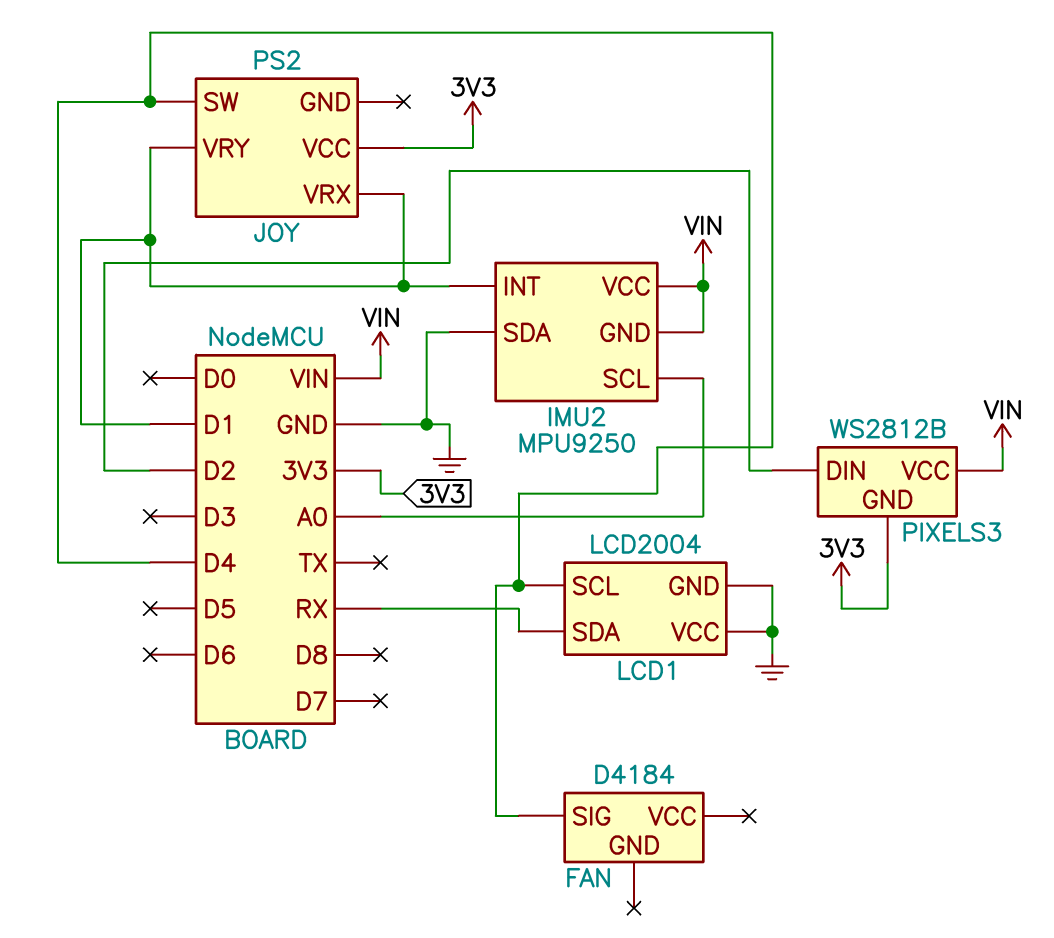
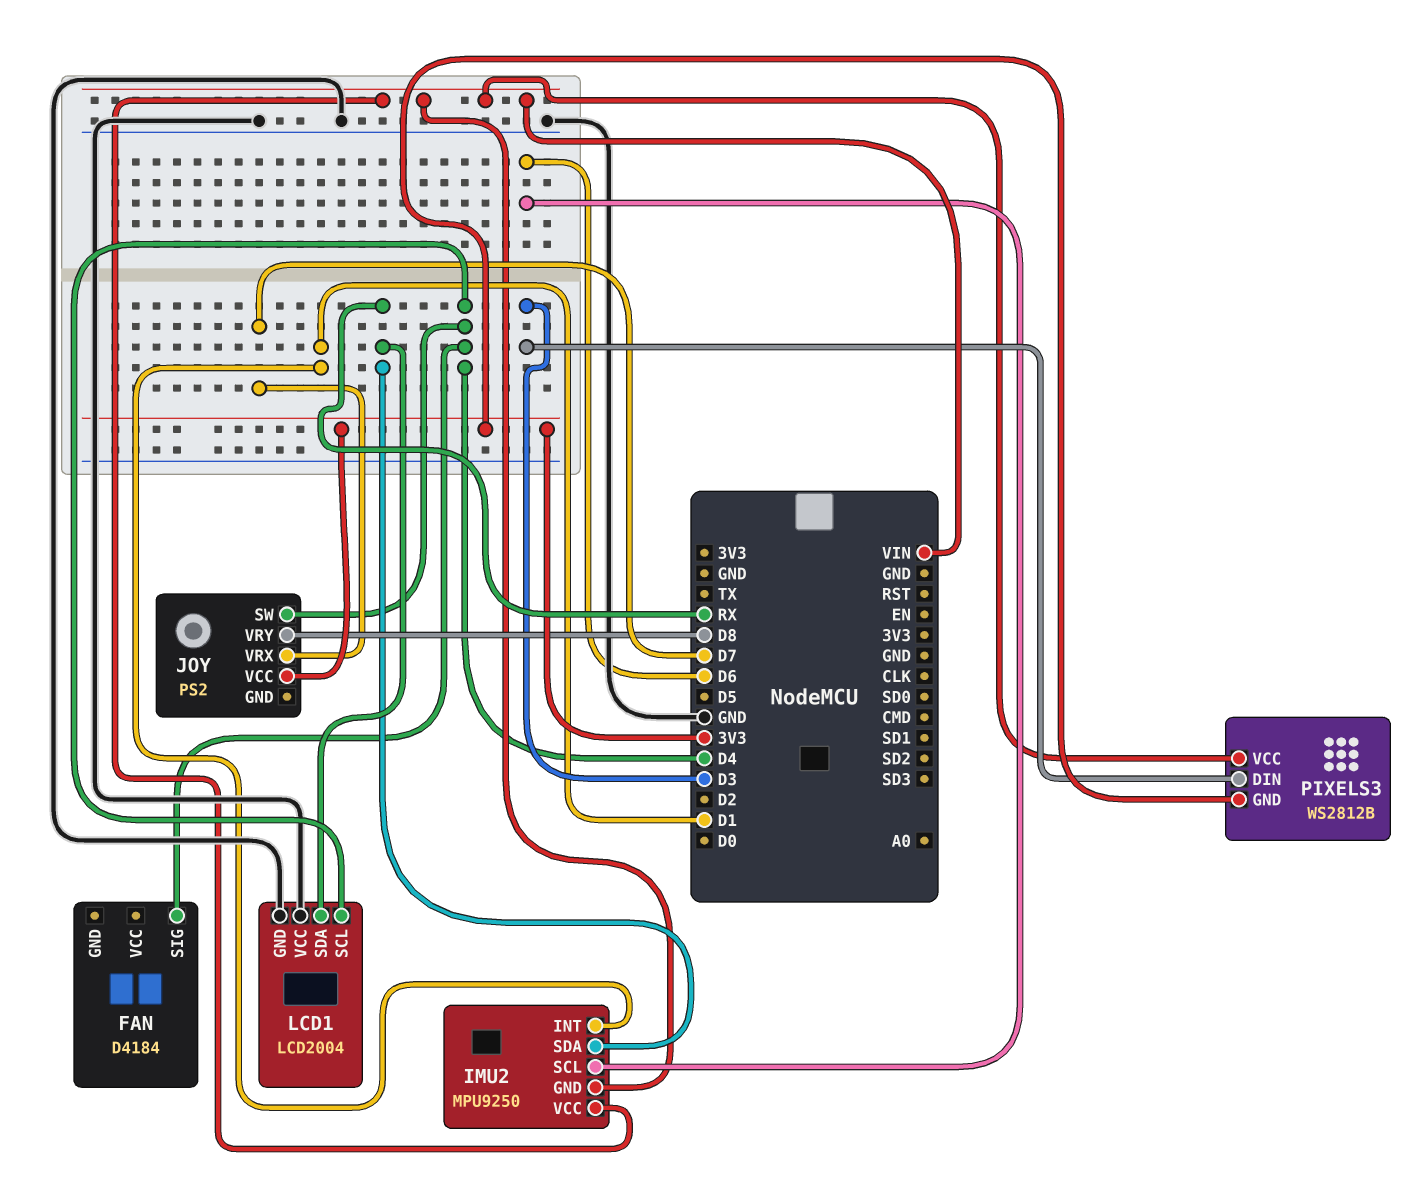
IMU2 pin SCL: A0 -> D6
IMU2 pin SDA: GND -> RX
JOY pin VRX: D1 -> D7
JOY pin VRY: D1 -> D8
PIXELS3 pin DIN: D2 -> D3

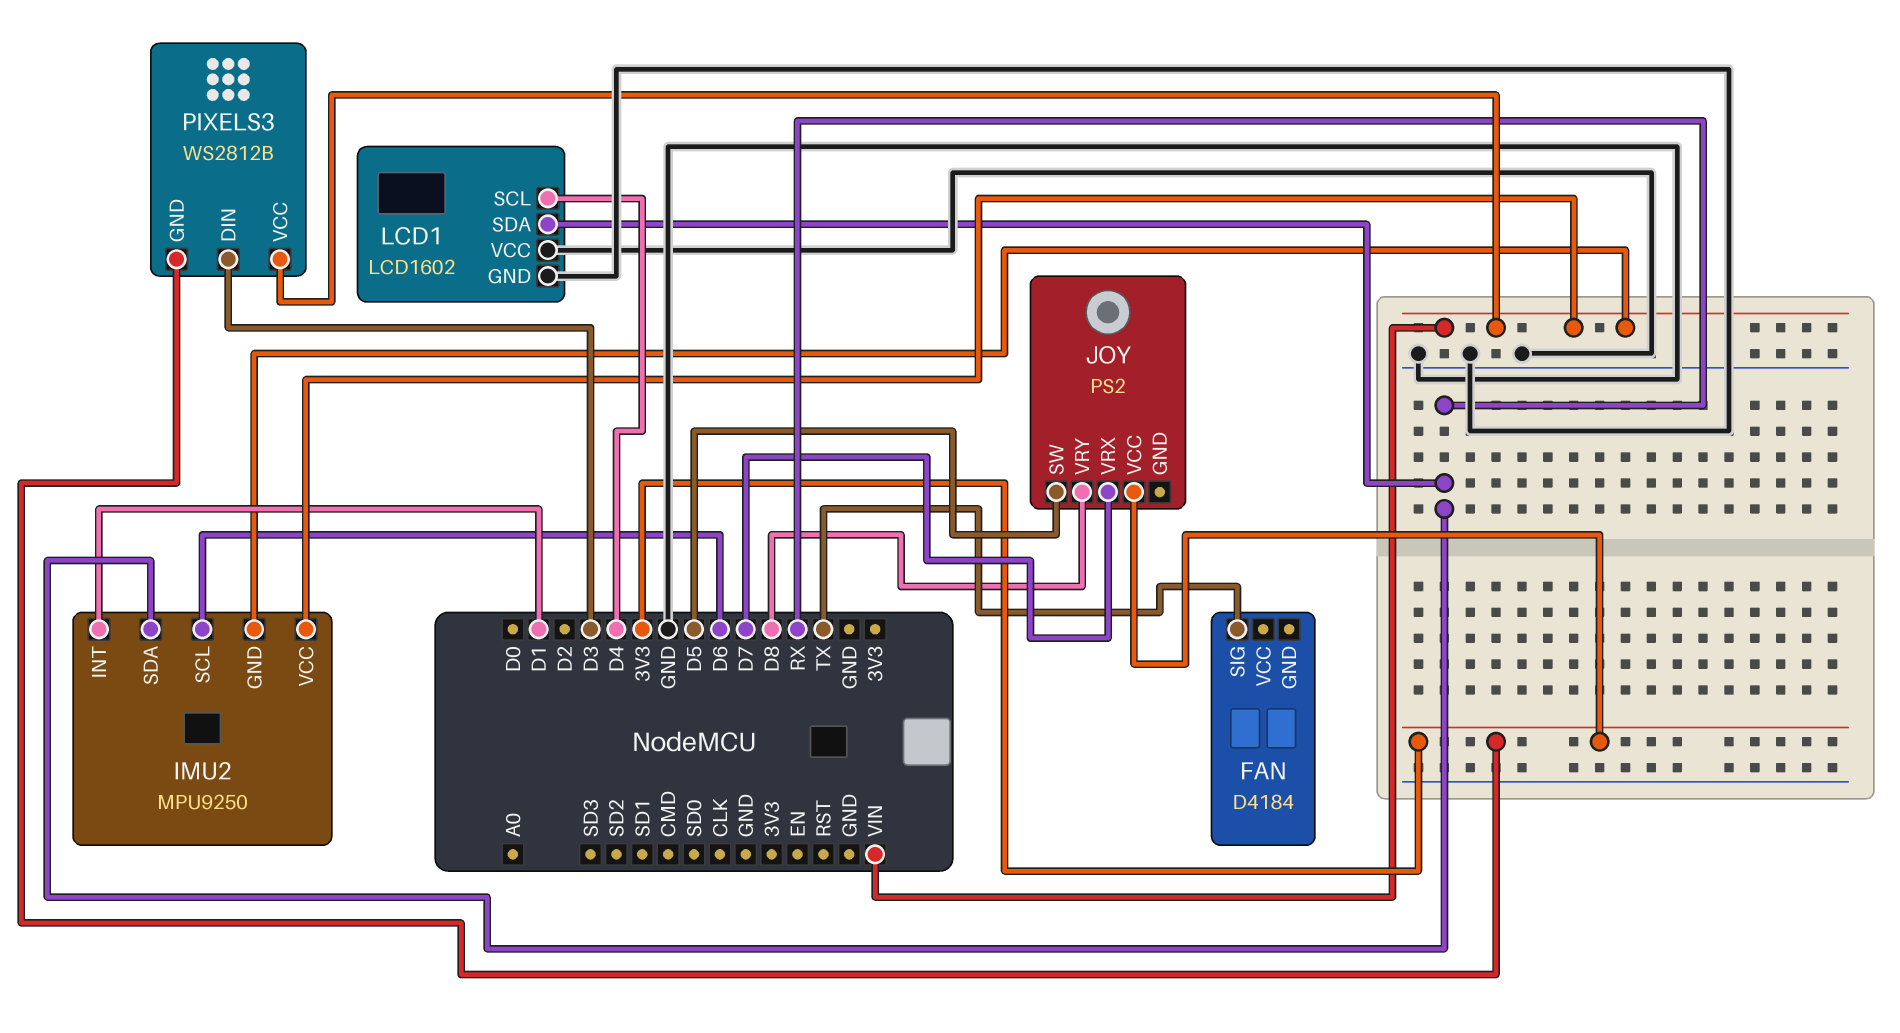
FAN pin SIG: D4 -> TX
JOY pin SW: D4 -> D5
LCD1: LCD2004 -> LCD1602

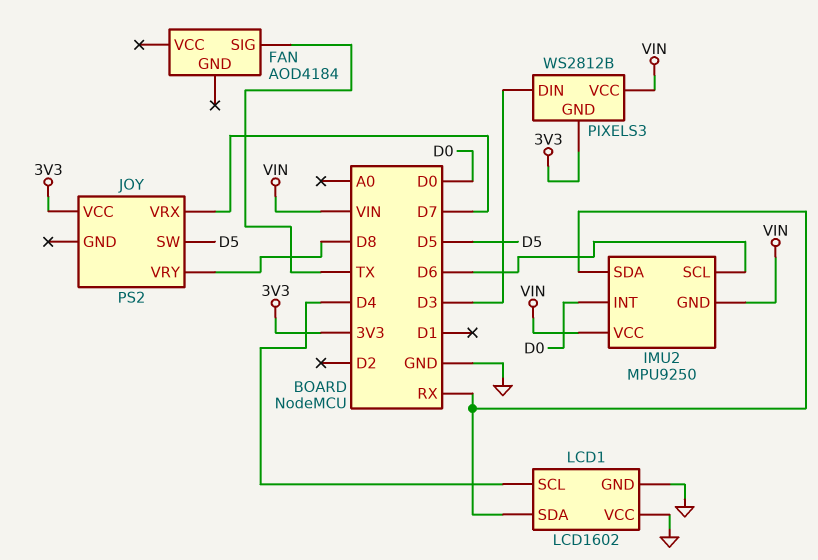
FAN: D4184 -> AOD4184
IMU2 pin INT: D1 -> D0

